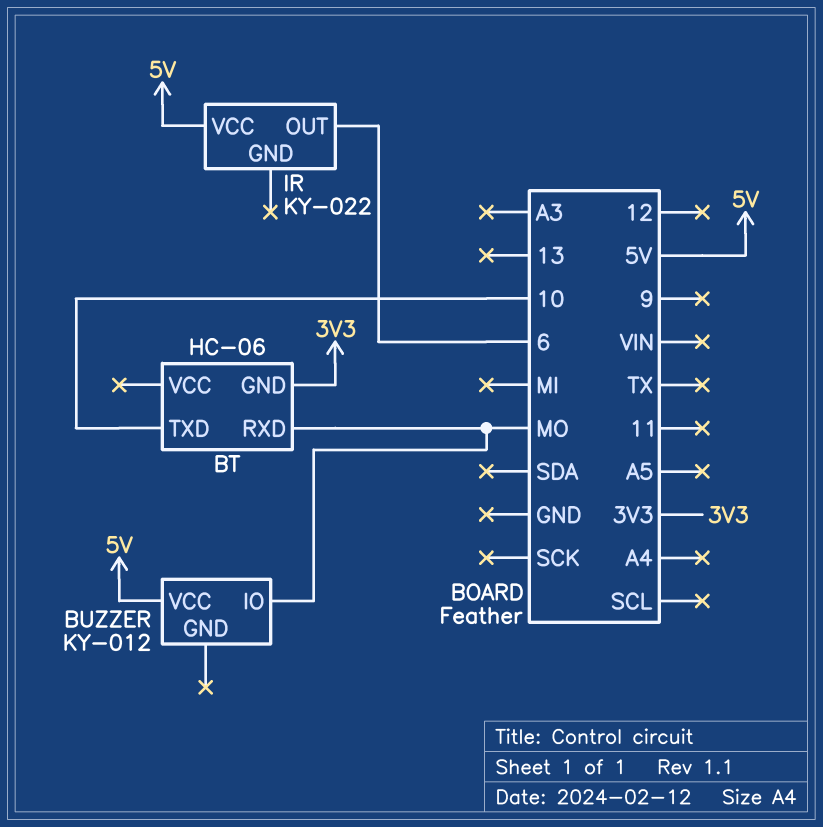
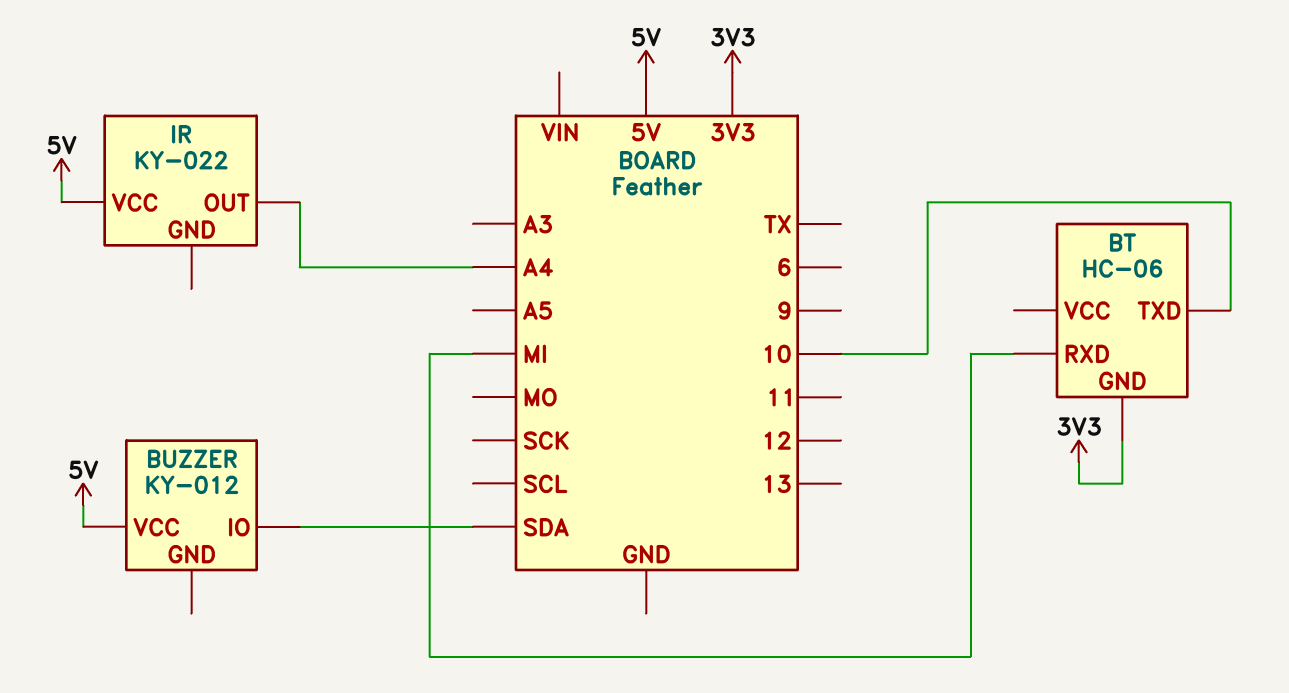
BT pin RXD: MO -> MI
BUZZER pin IO: MO -> SDA
IR pin OUT: 6 -> A4

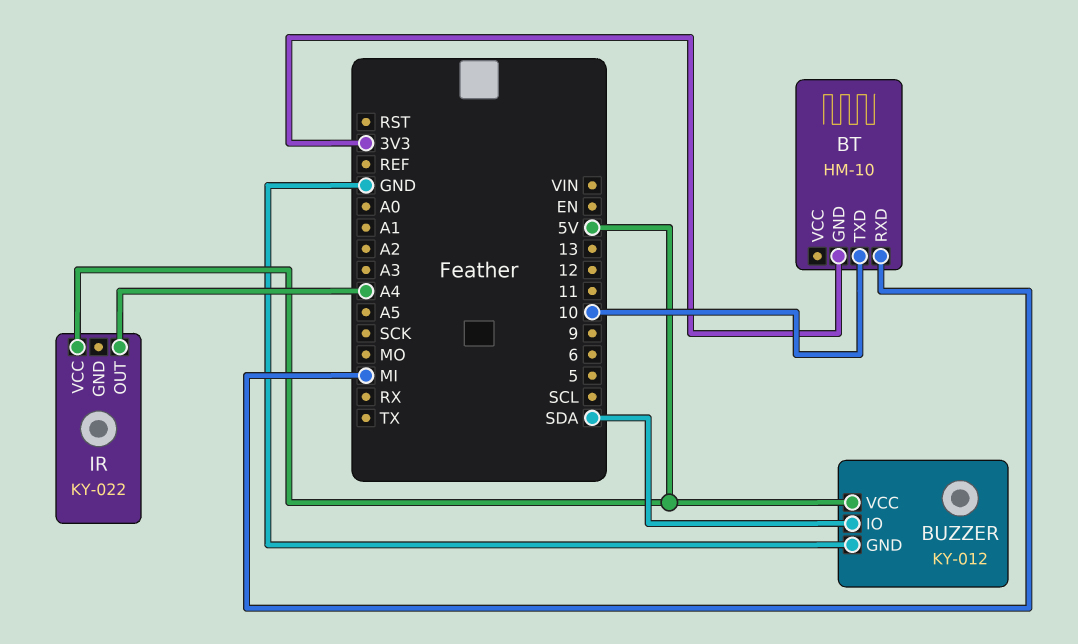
BT: HC-06 -> HM-10
BUZZER pin GND: none -> GND

